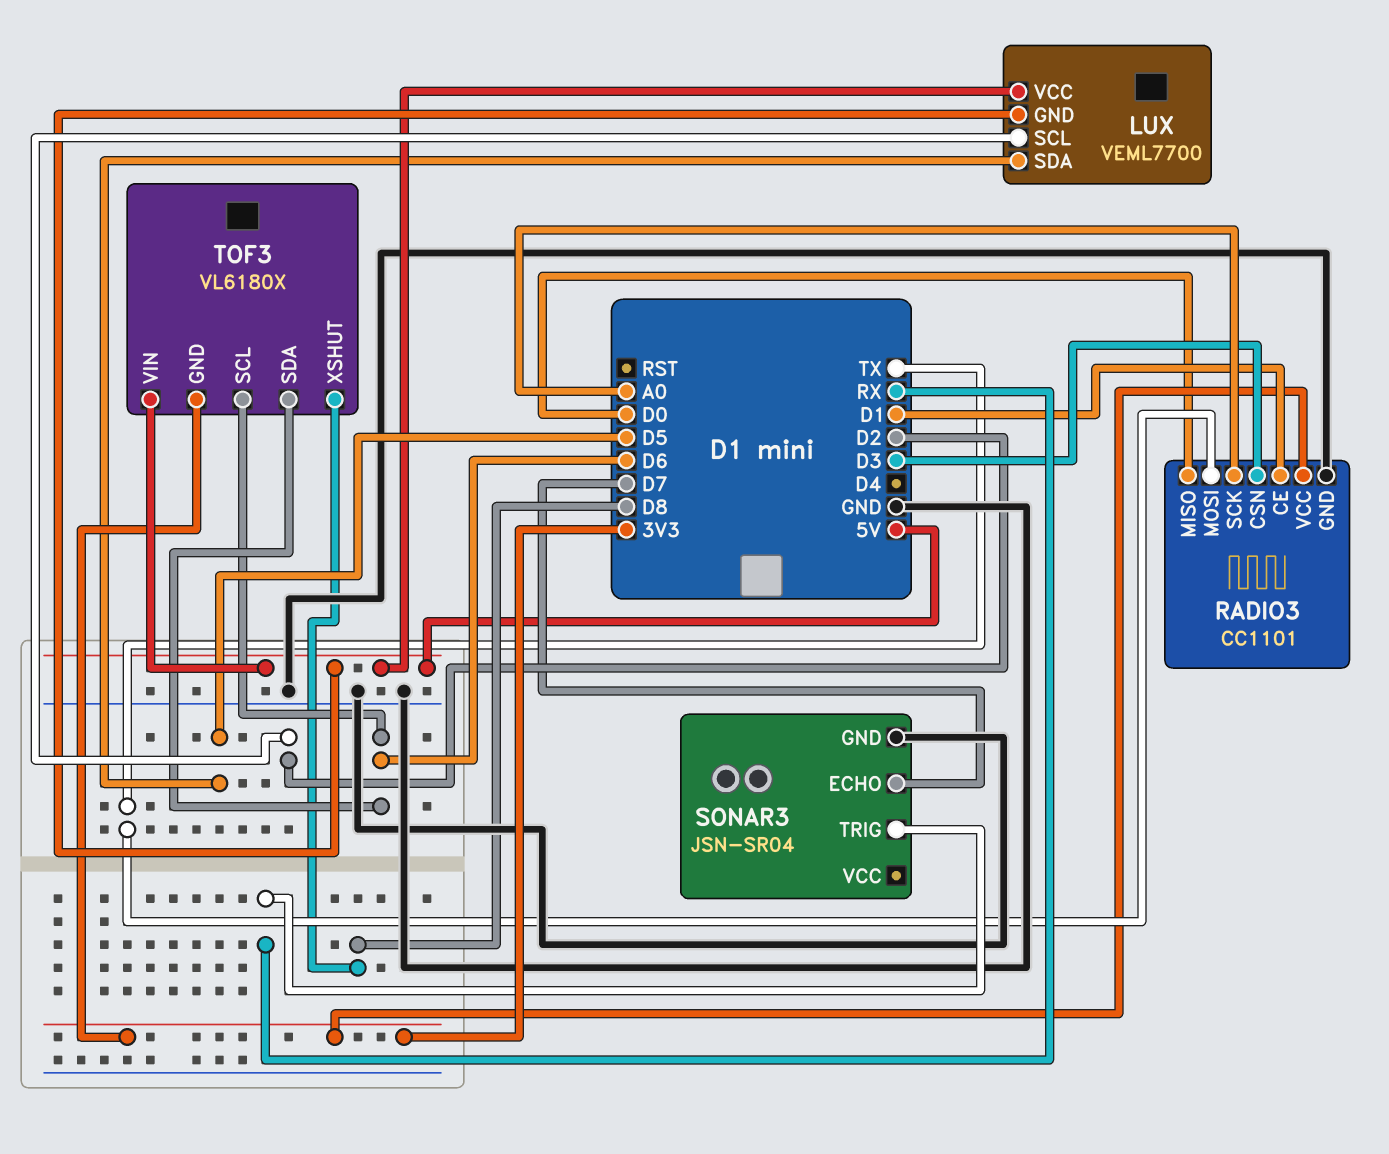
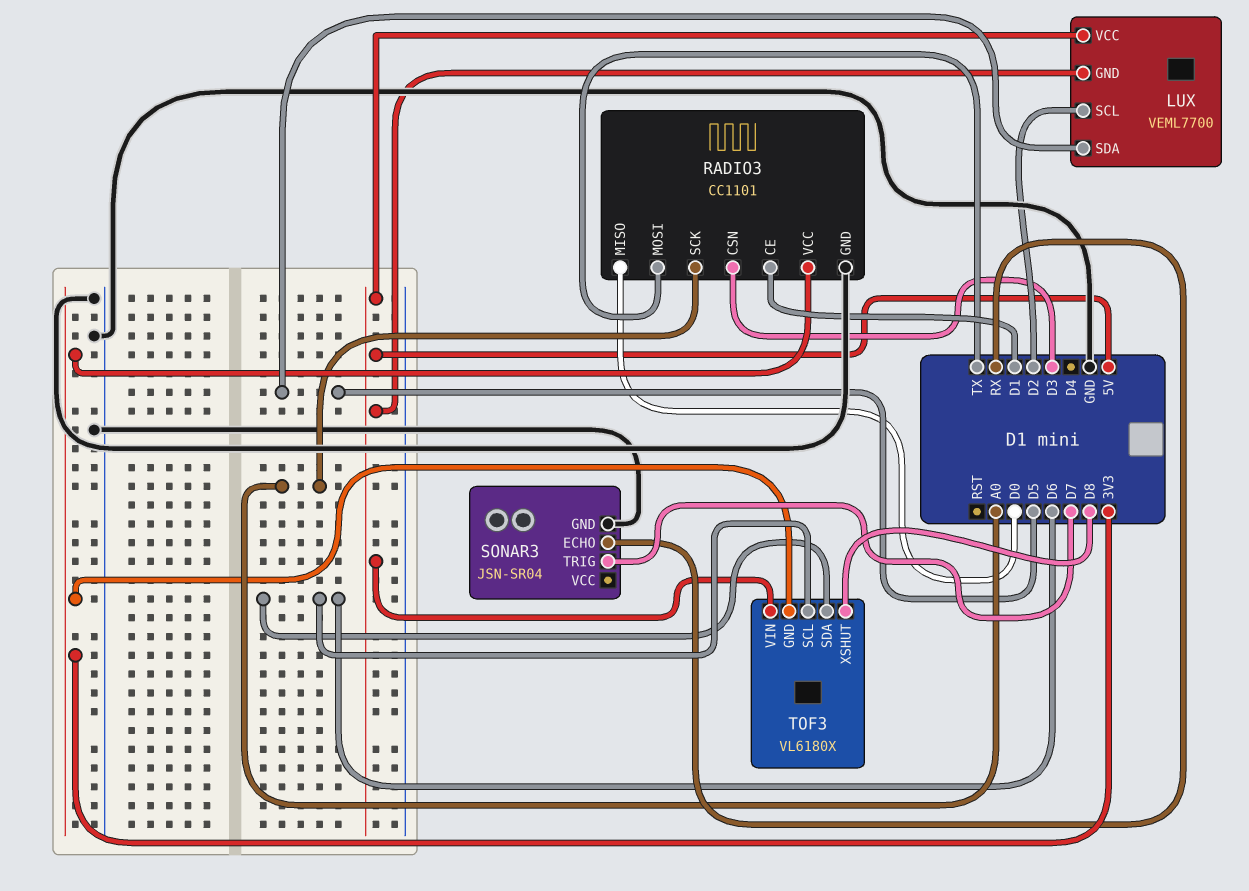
SONAR3 pin ECHO: D7 -> RX
SONAR3 pin TRIG: RX -> D7

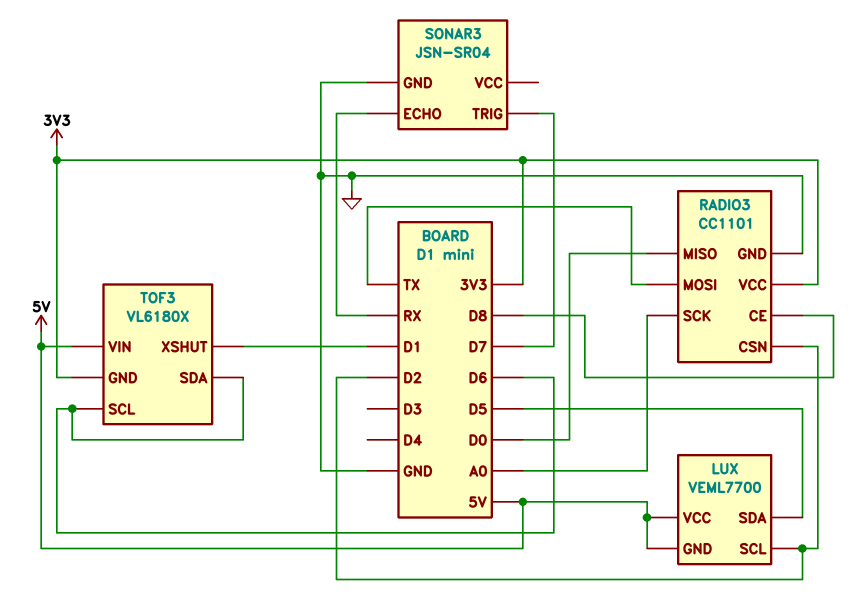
RADIO3 pin CE: D1 -> D8
RADIO3 pin CSN: D3 -> D2
TOF3 pin XSHUT: D8 -> D1

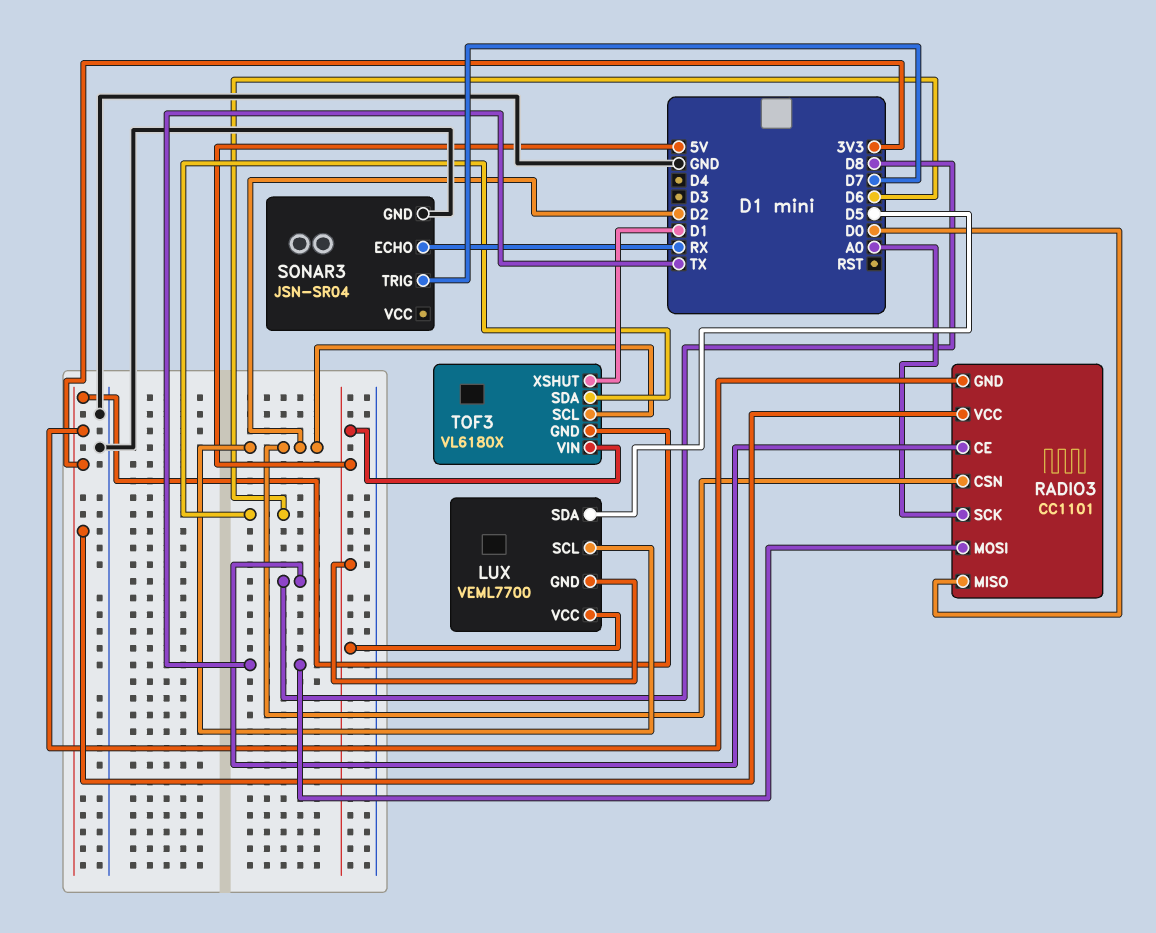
RADIO3 pin GND: GND -> 3V3
TOF3 pin SCL: D6 -> D2

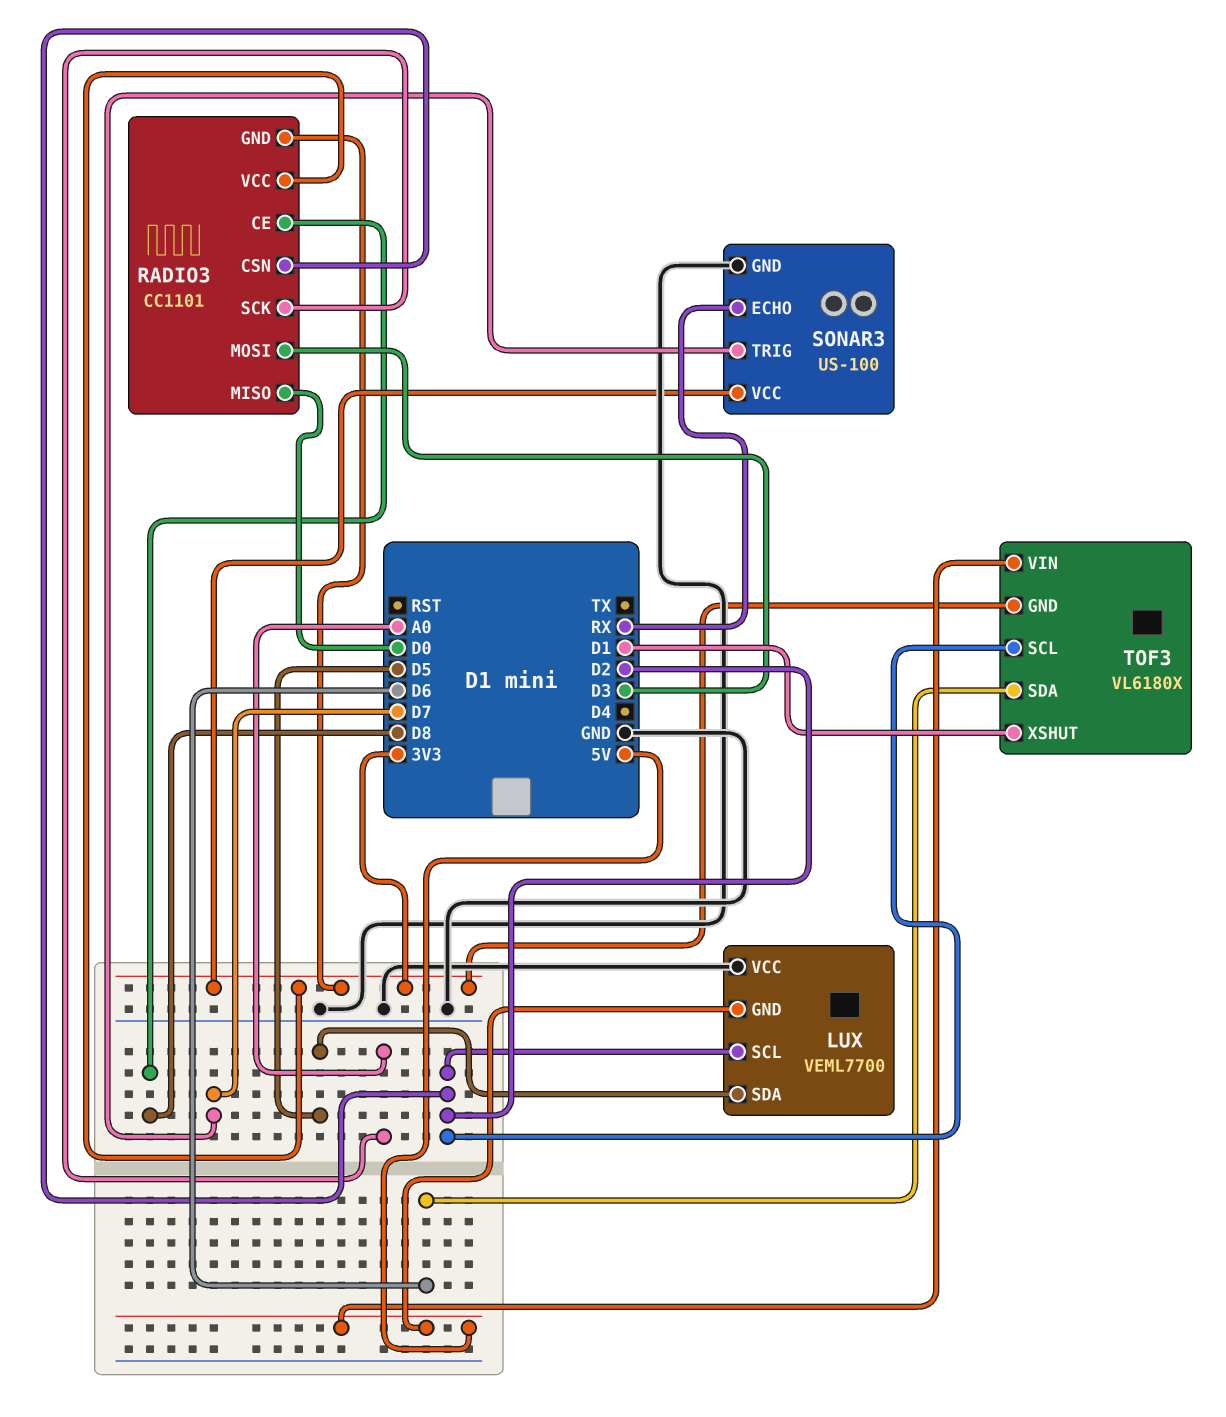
LUX pin VCC: 5V -> GND
RADIO3 pin MOSI: TX -> D3
SONAR3: JSN-SR04 -> US-100
SONAR3 pin VCC: none -> 3V3

